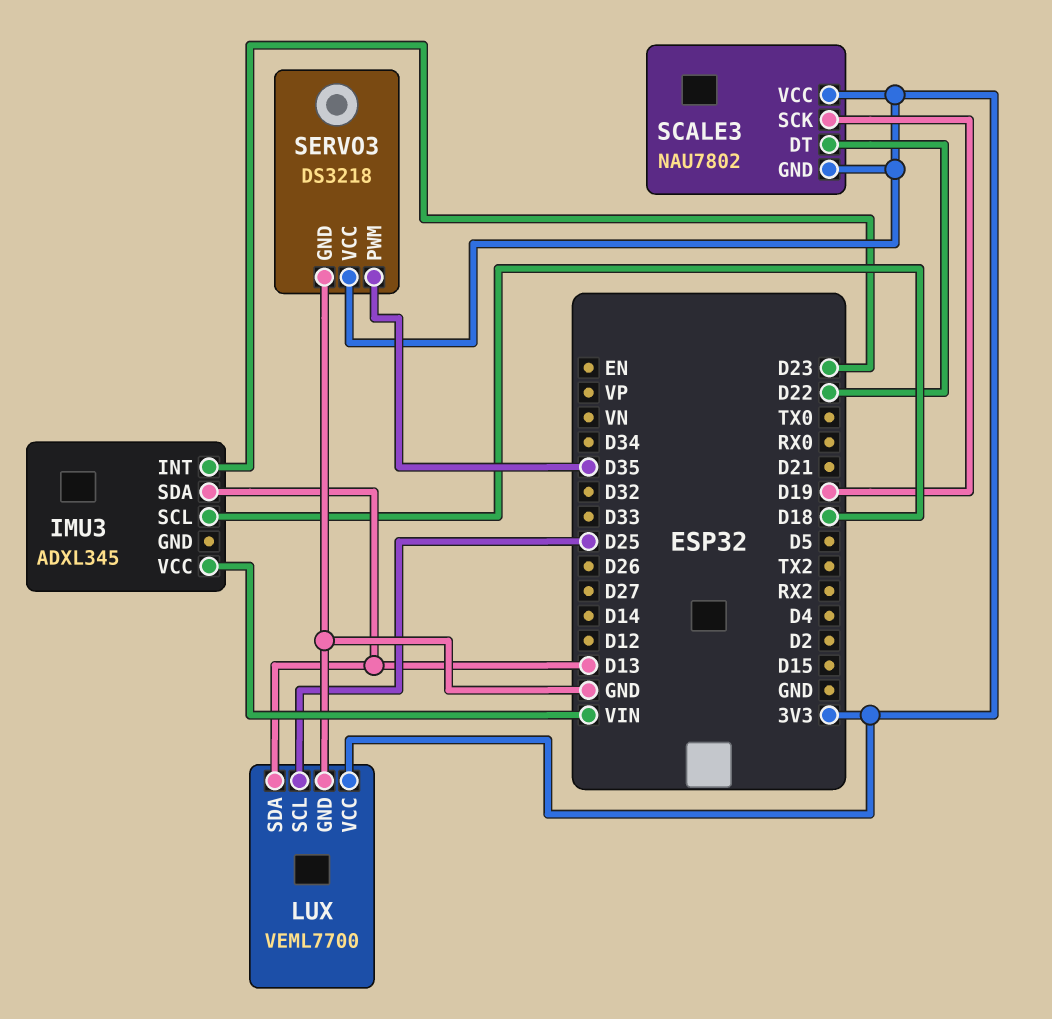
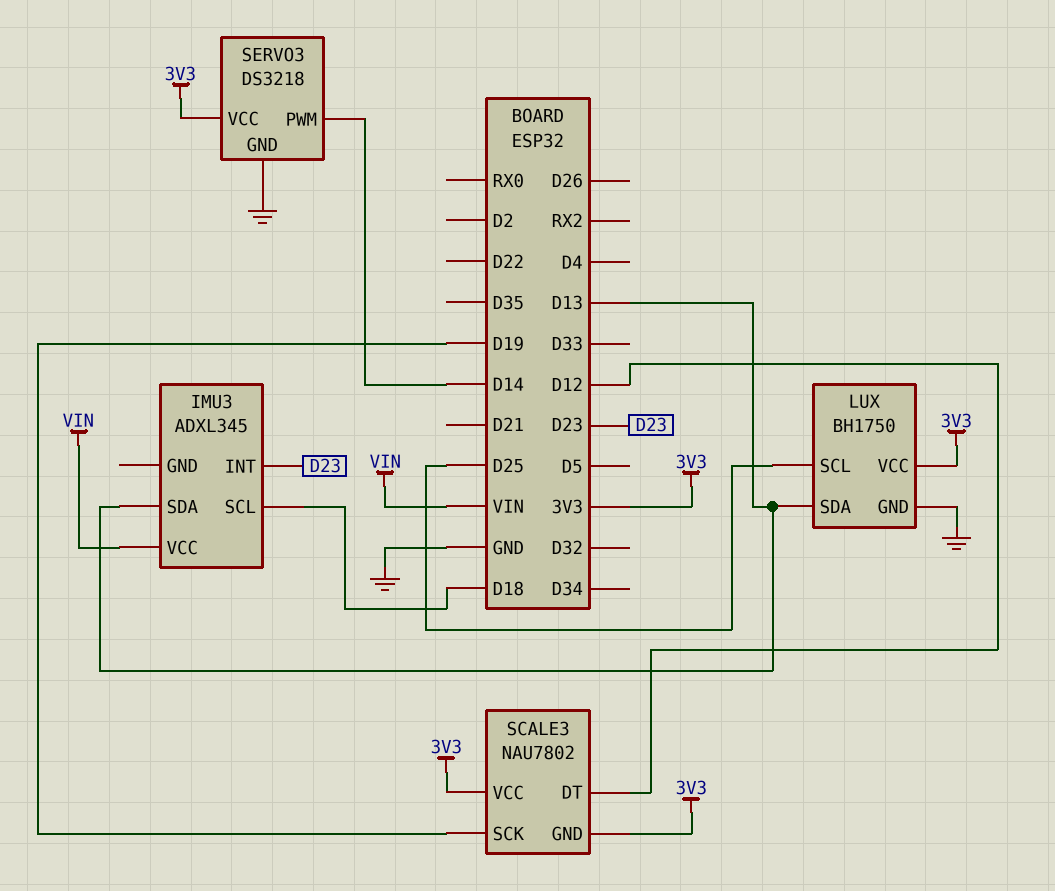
LUX: VEML7700 -> BH1750
SCALE3 pin DT: D22 -> D12
SERVO3 pin PWM: D35 -> D14

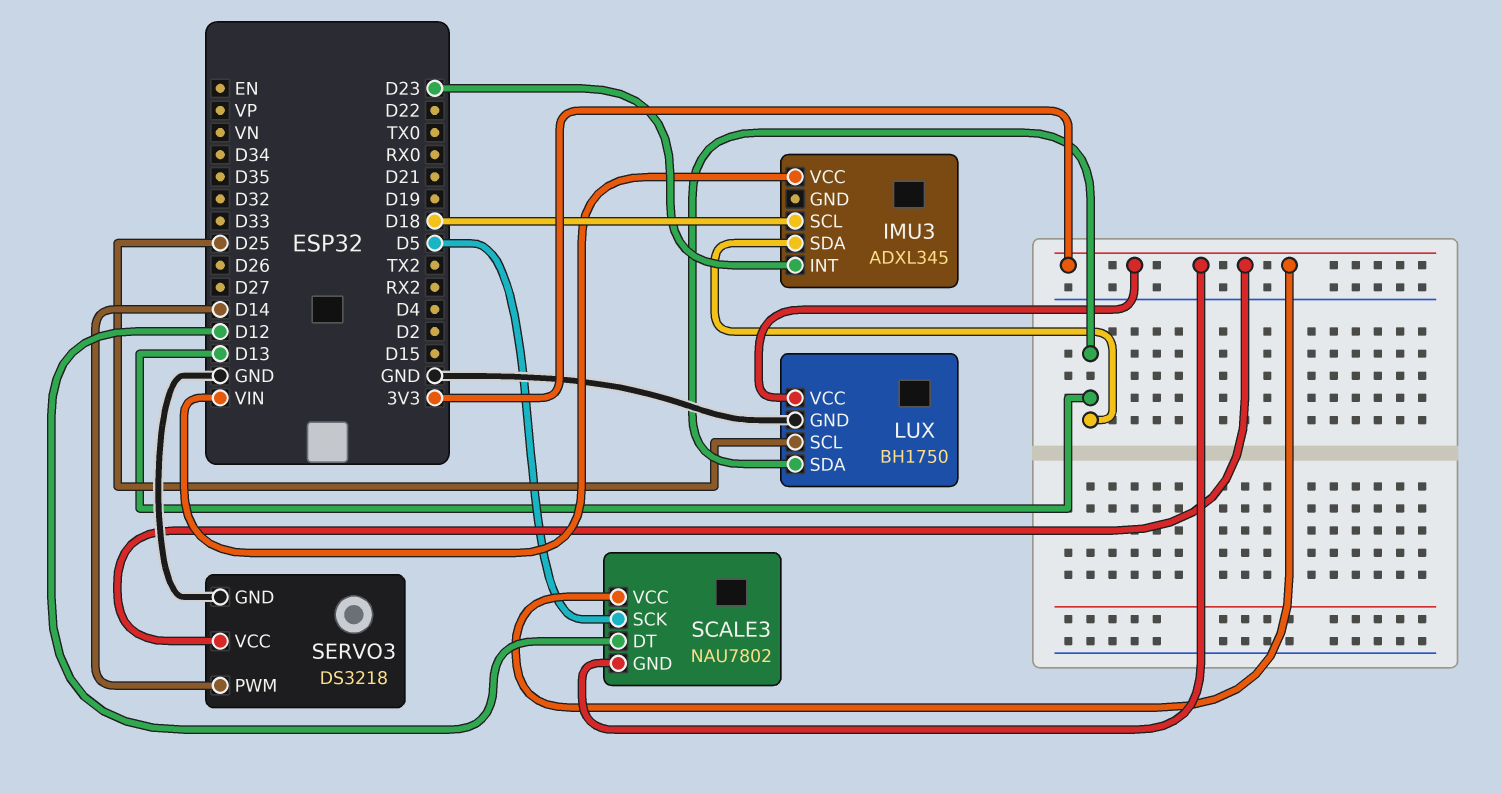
SCALE3 pin SCK: D19 -> D5

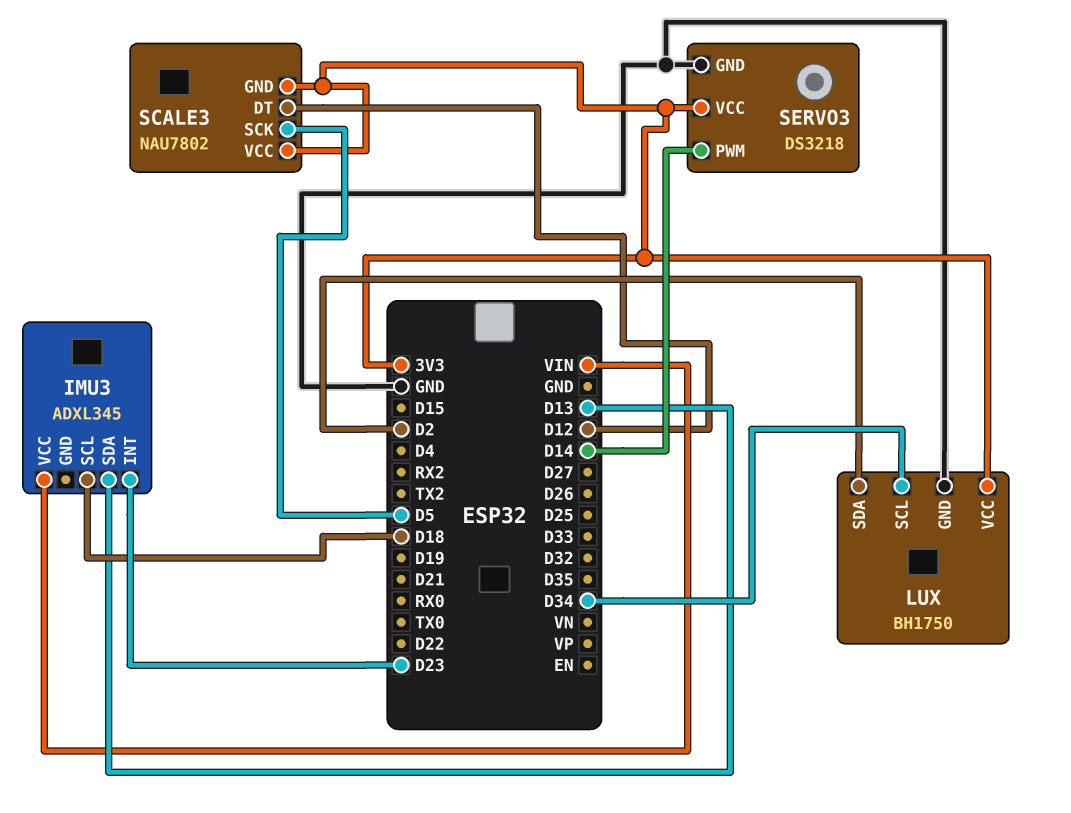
LUX pin SCL: D25 -> D34
LUX pin SDA: D13 -> D2

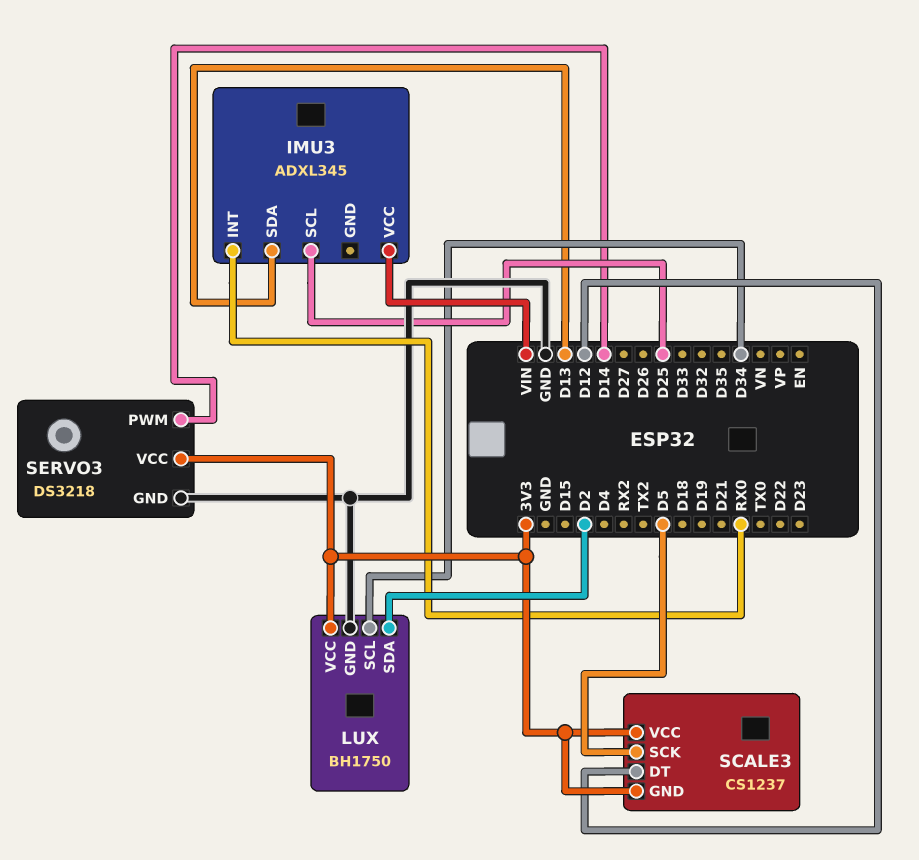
IMU3 pin INT: D23 -> RX0
IMU3 pin SCL: D18 -> D25
SCALE3: NAU7802 -> CS1237

